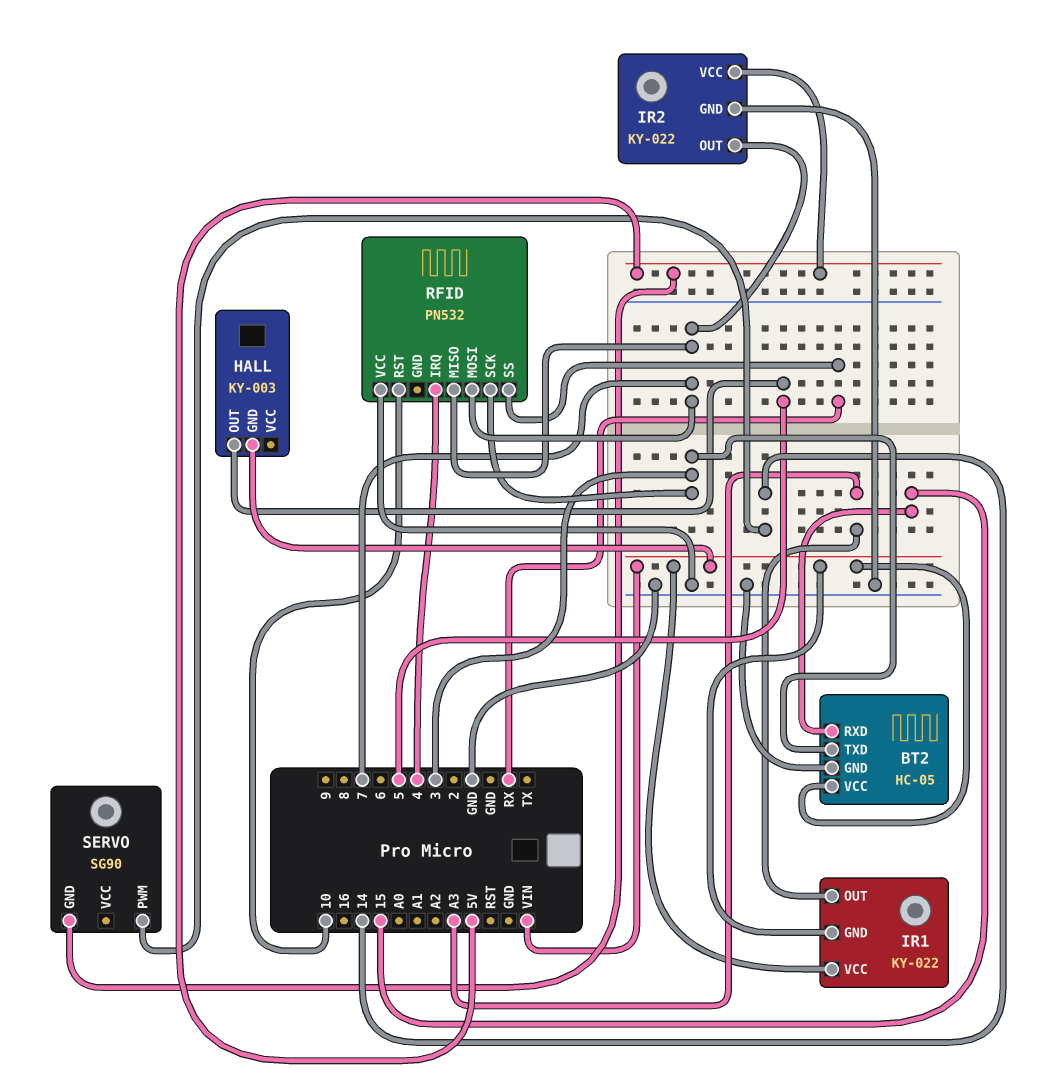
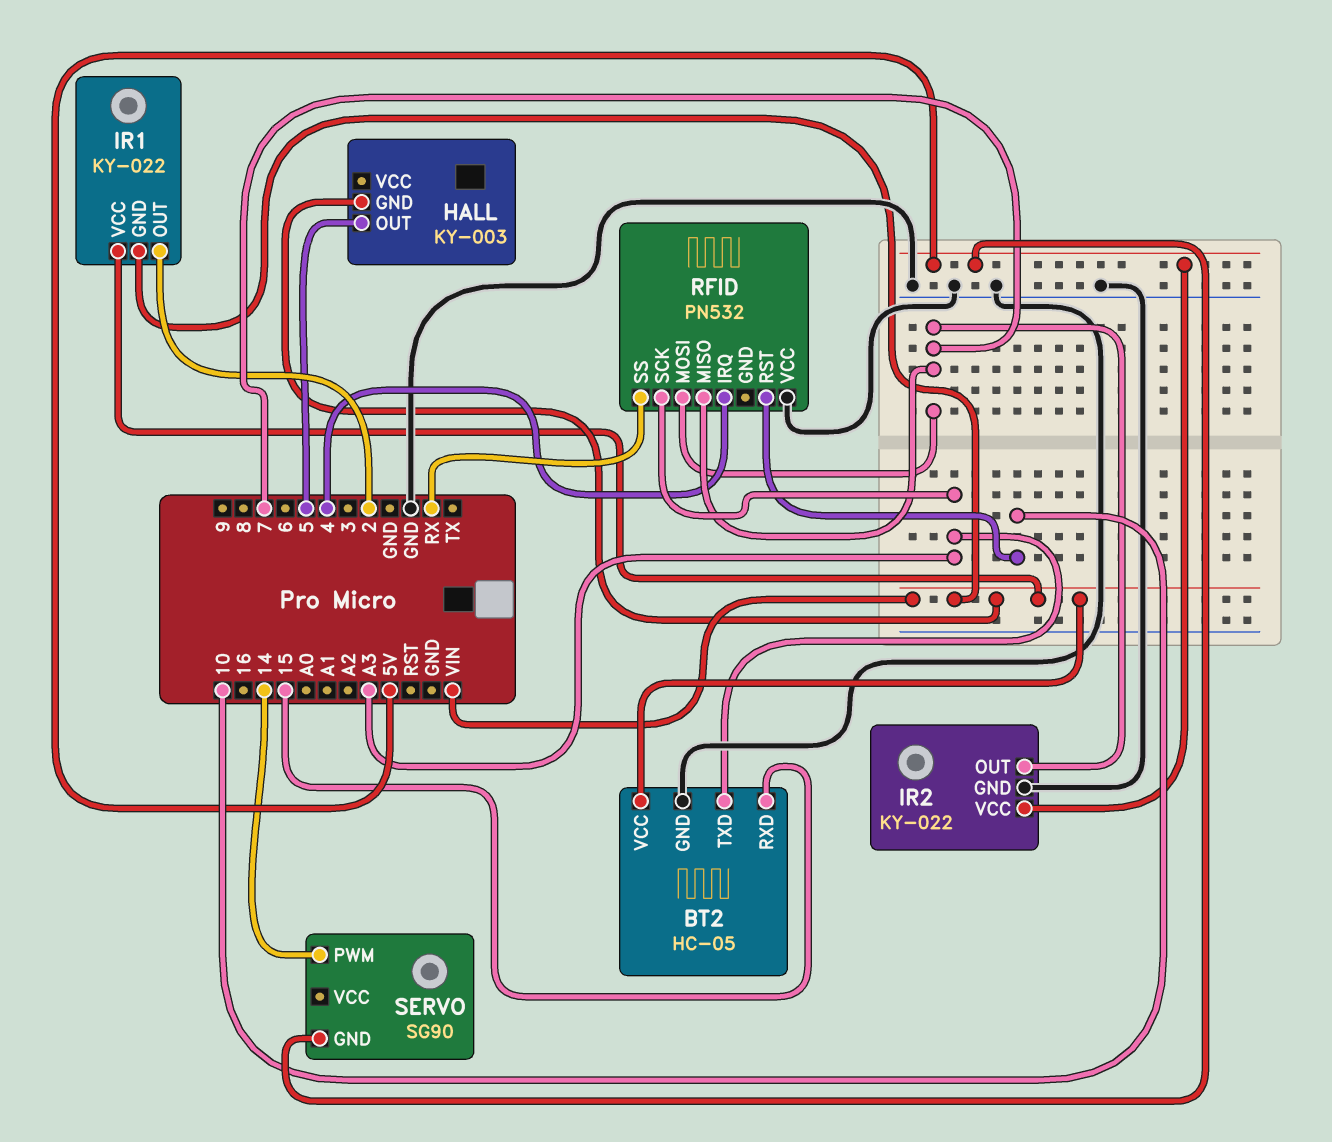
BT2 pin TXD: 3 -> A3
IR1 pin OUT: A3 -> 2
RFID pin SCK: 3 -> A3

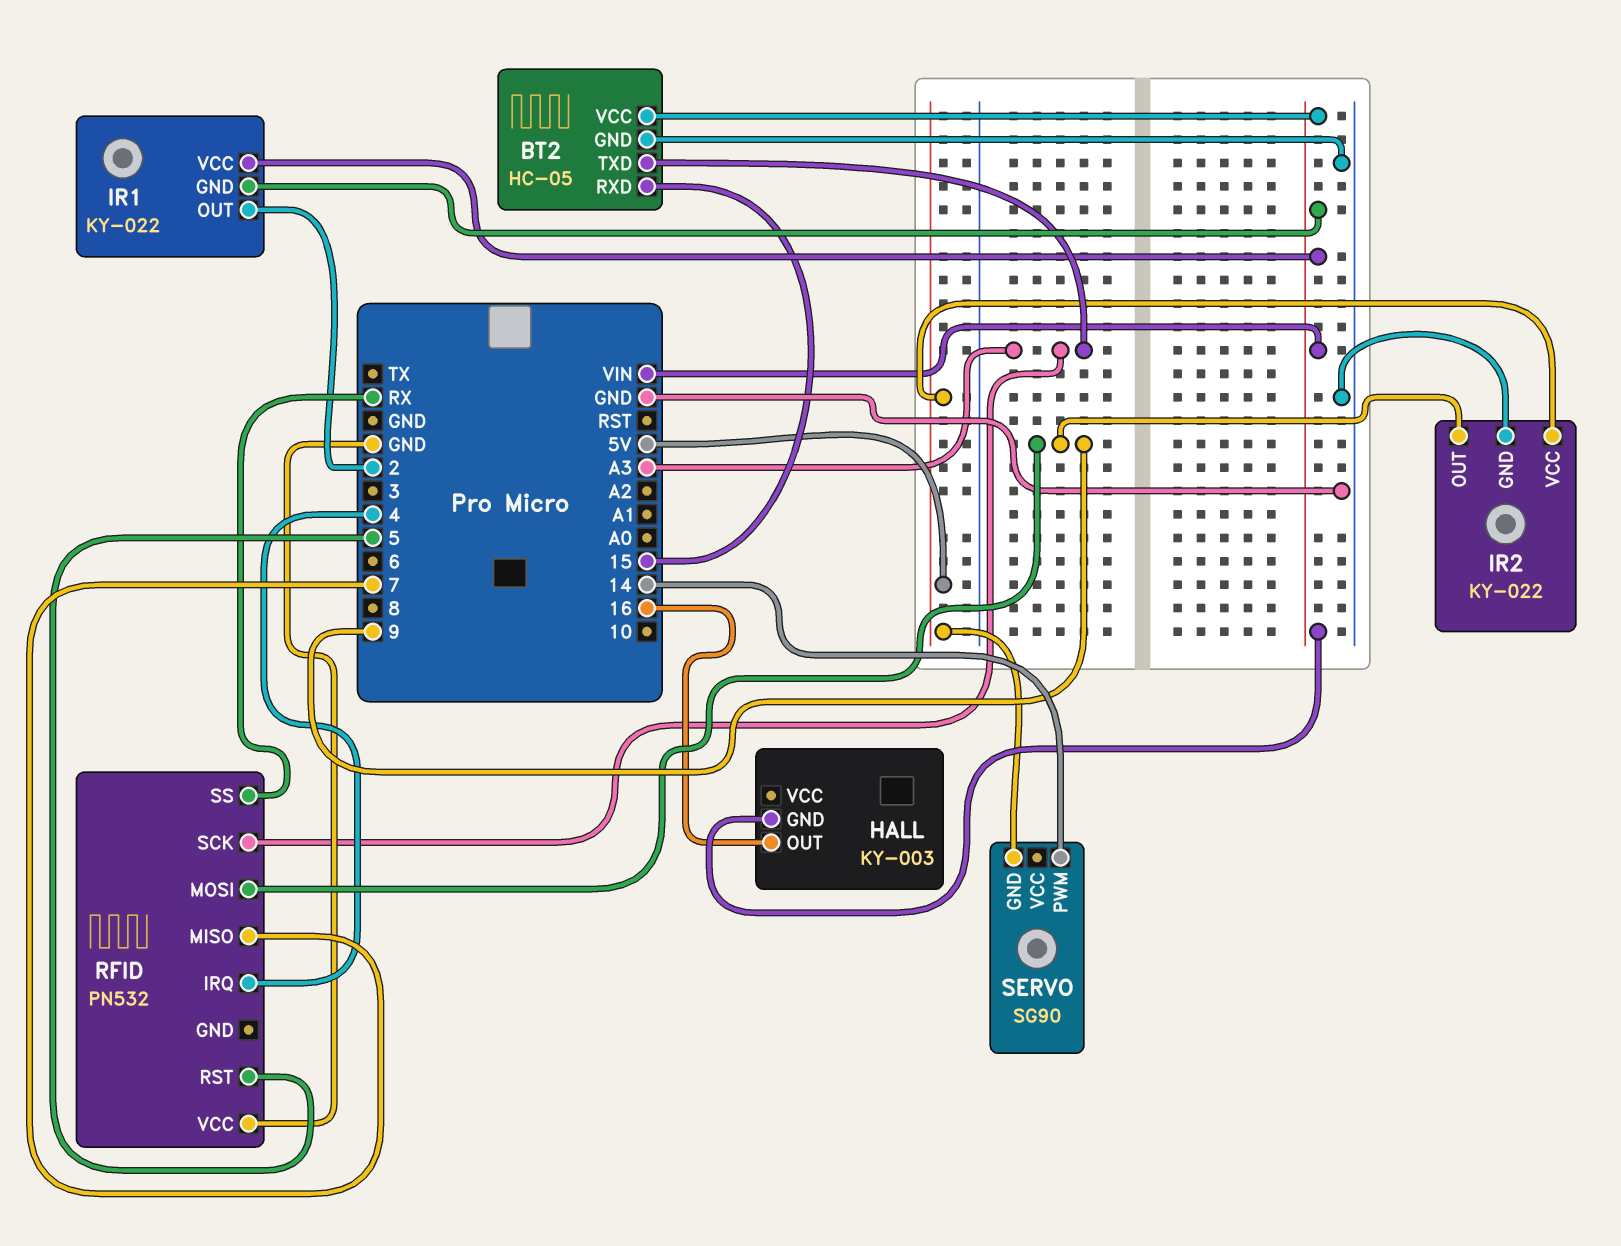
HALL pin OUT: 5 -> 16
IR2 pin OUT: 7 -> 9
RFID pin MOSI: 7 -> 9
RFID pin RST: 10 -> 5

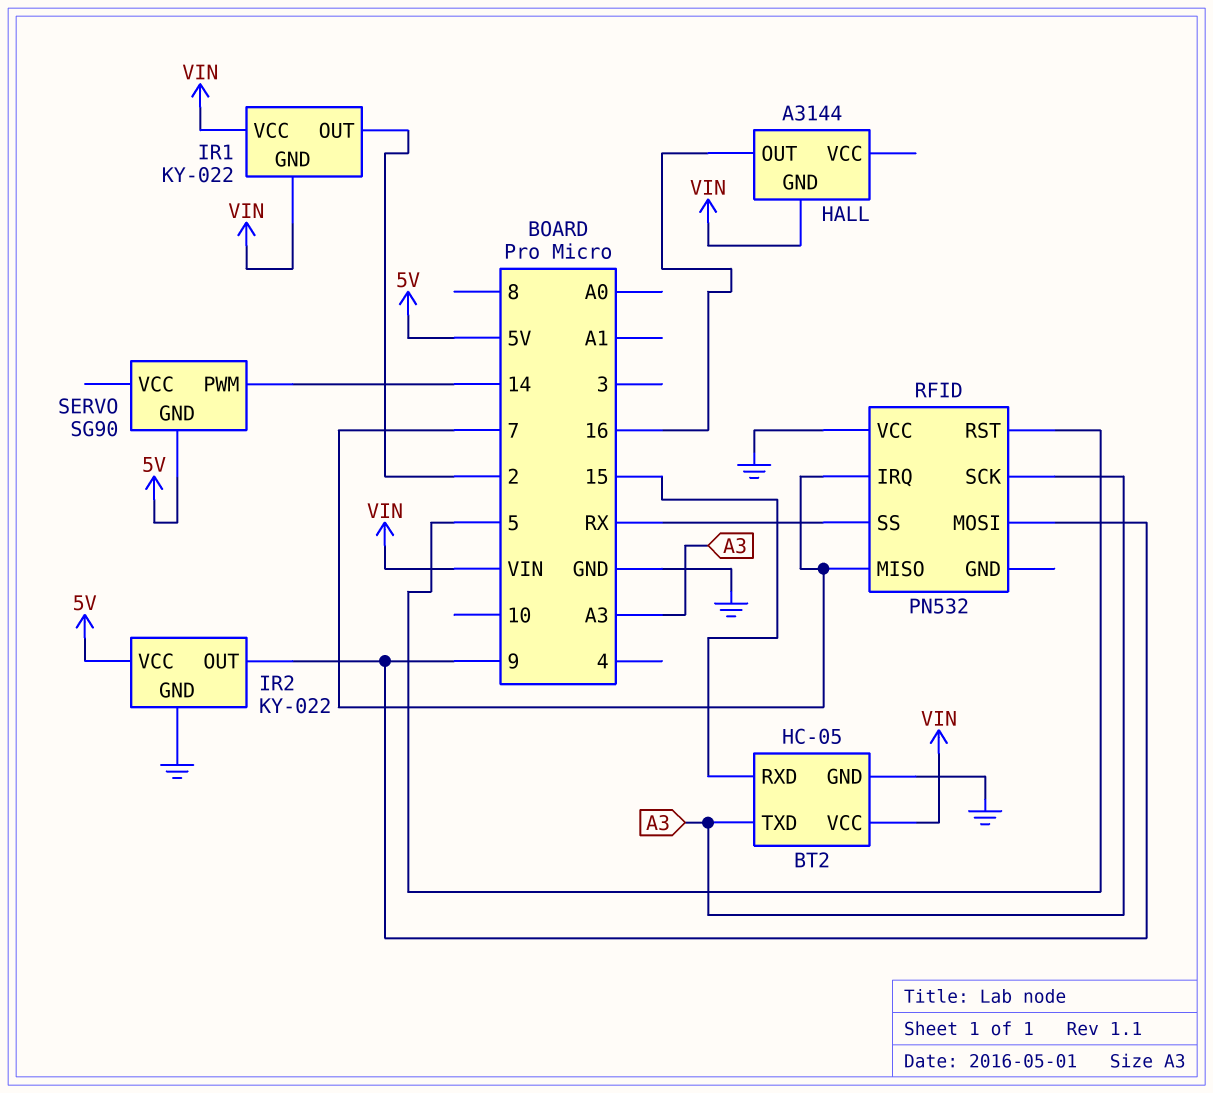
HALL: KY-003 -> A3144
RFID pin IRQ: 4 -> 7

